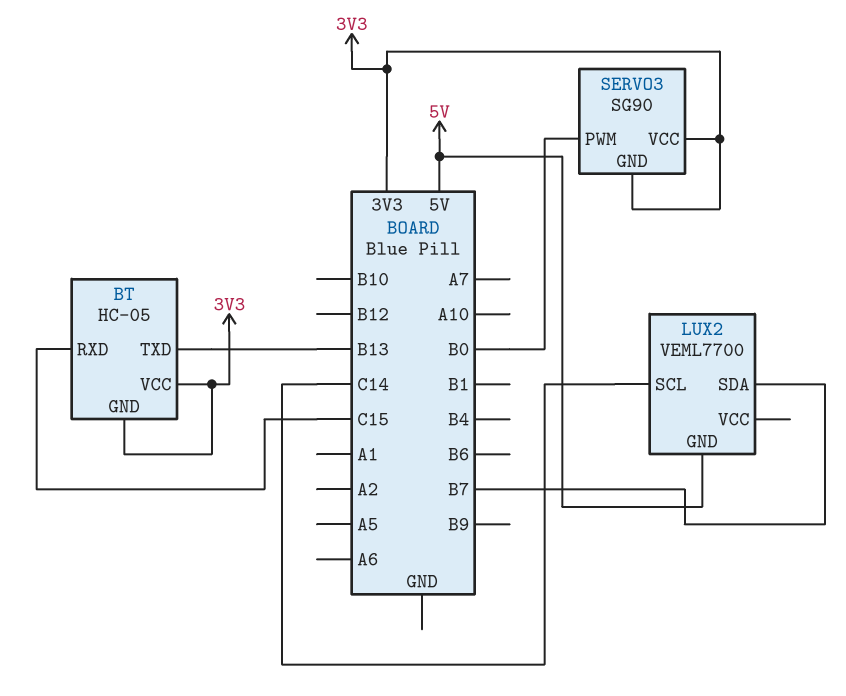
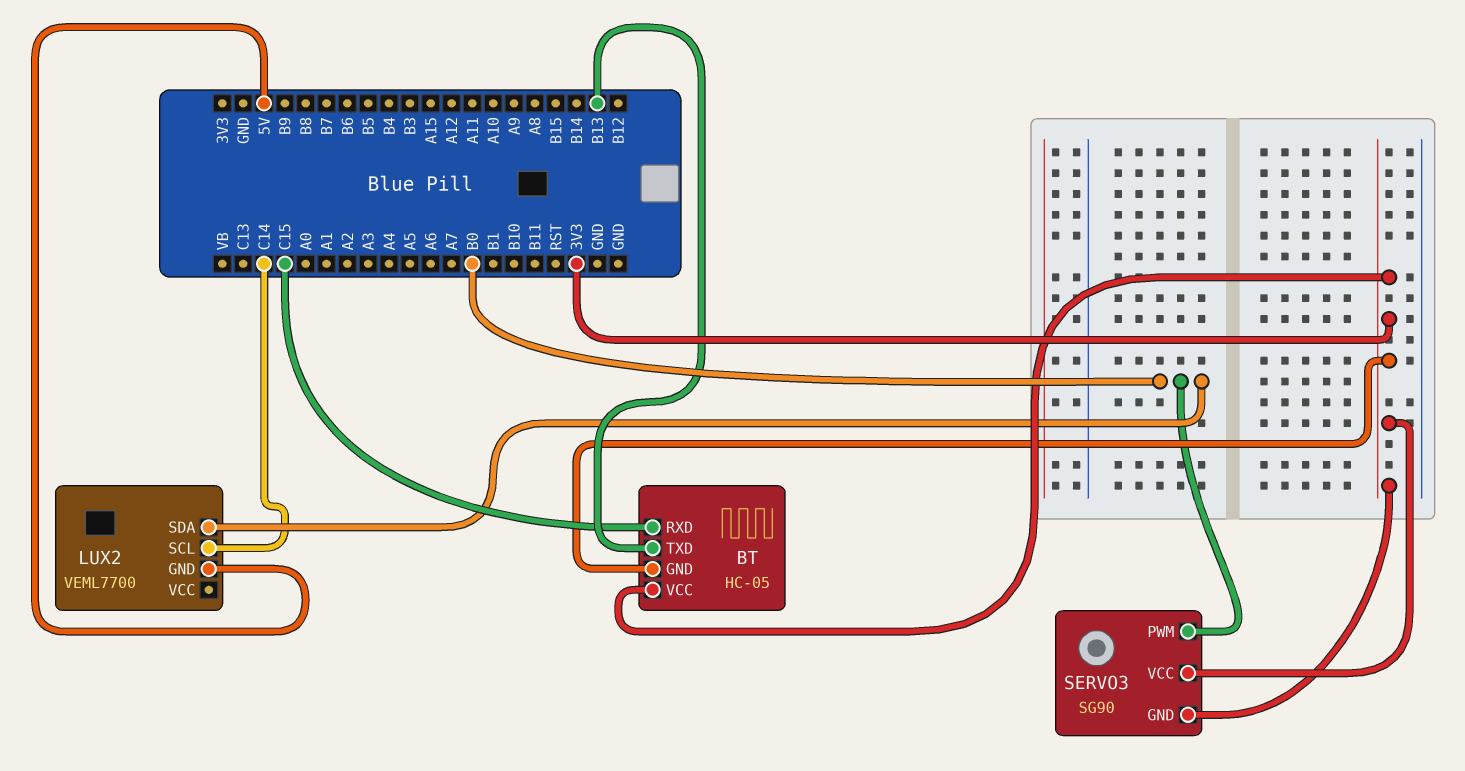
LUX2 pin SDA: B7 -> B0

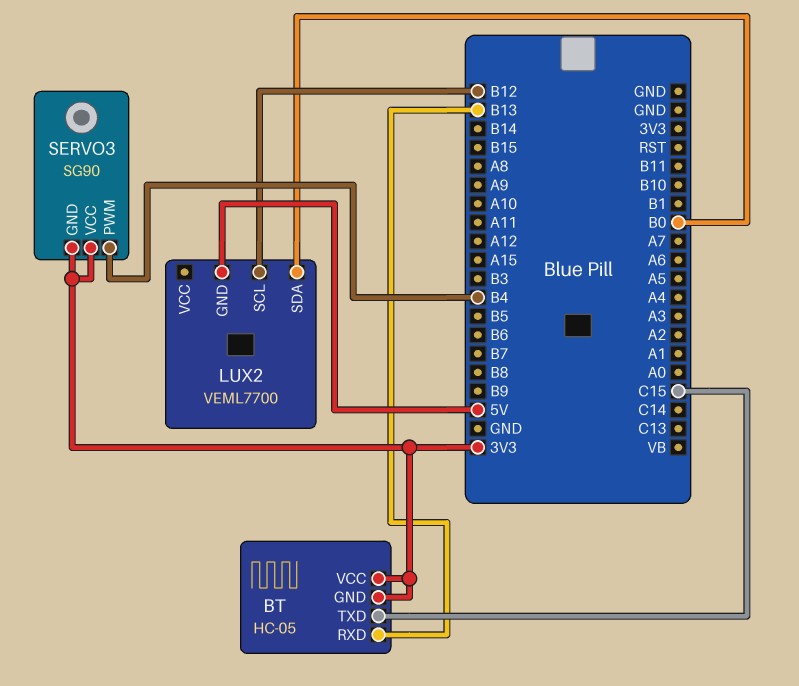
BT pin RXD: C15 -> B13
BT pin TXD: B13 -> C15
LUX2 pin SCL: C14 -> B12
SERVO3 pin PWM: B0 -> B4

